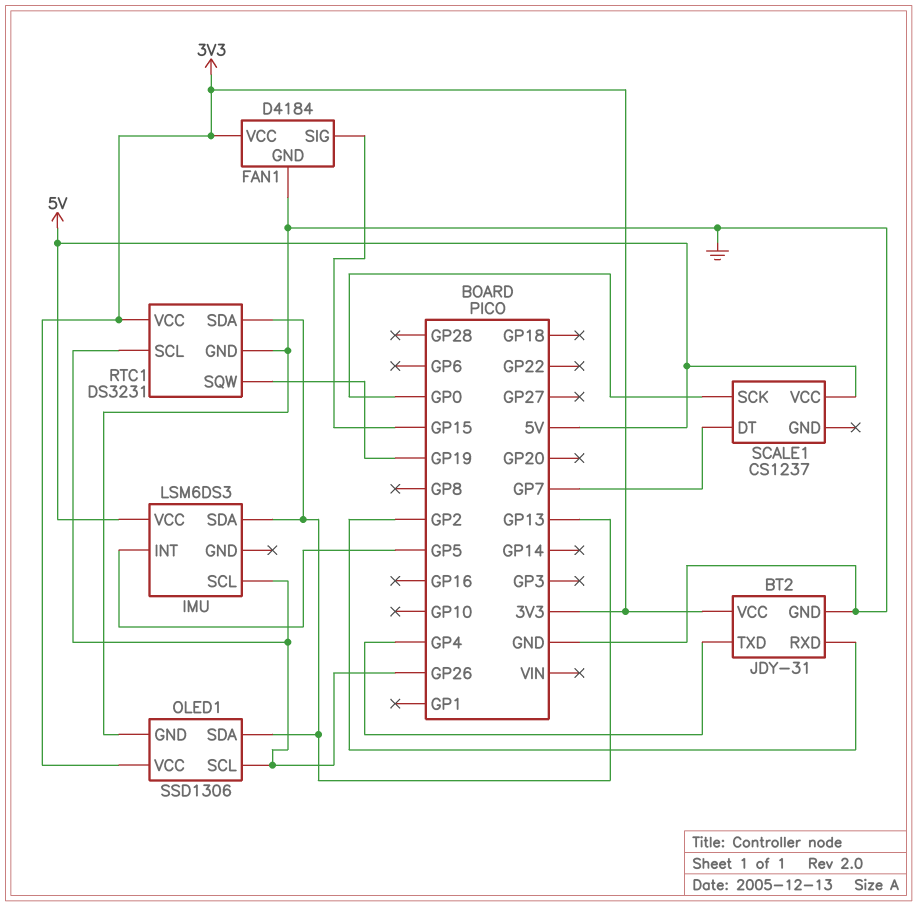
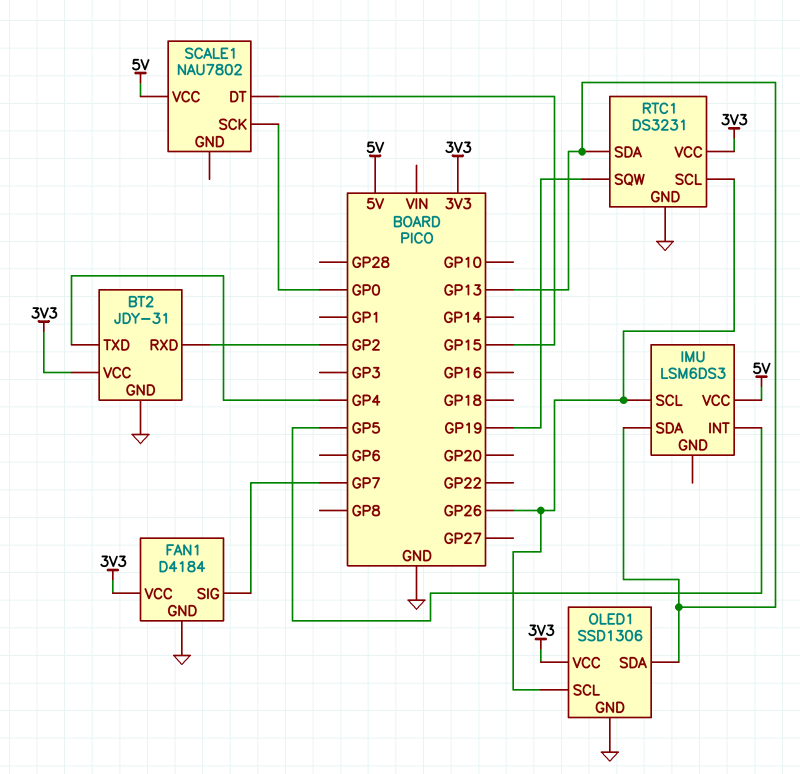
FAN1 pin SIG: GP15 -> GP7
SCALE1: CS1237 -> NAU7802
SCALE1 pin DT: GP7 -> GP15

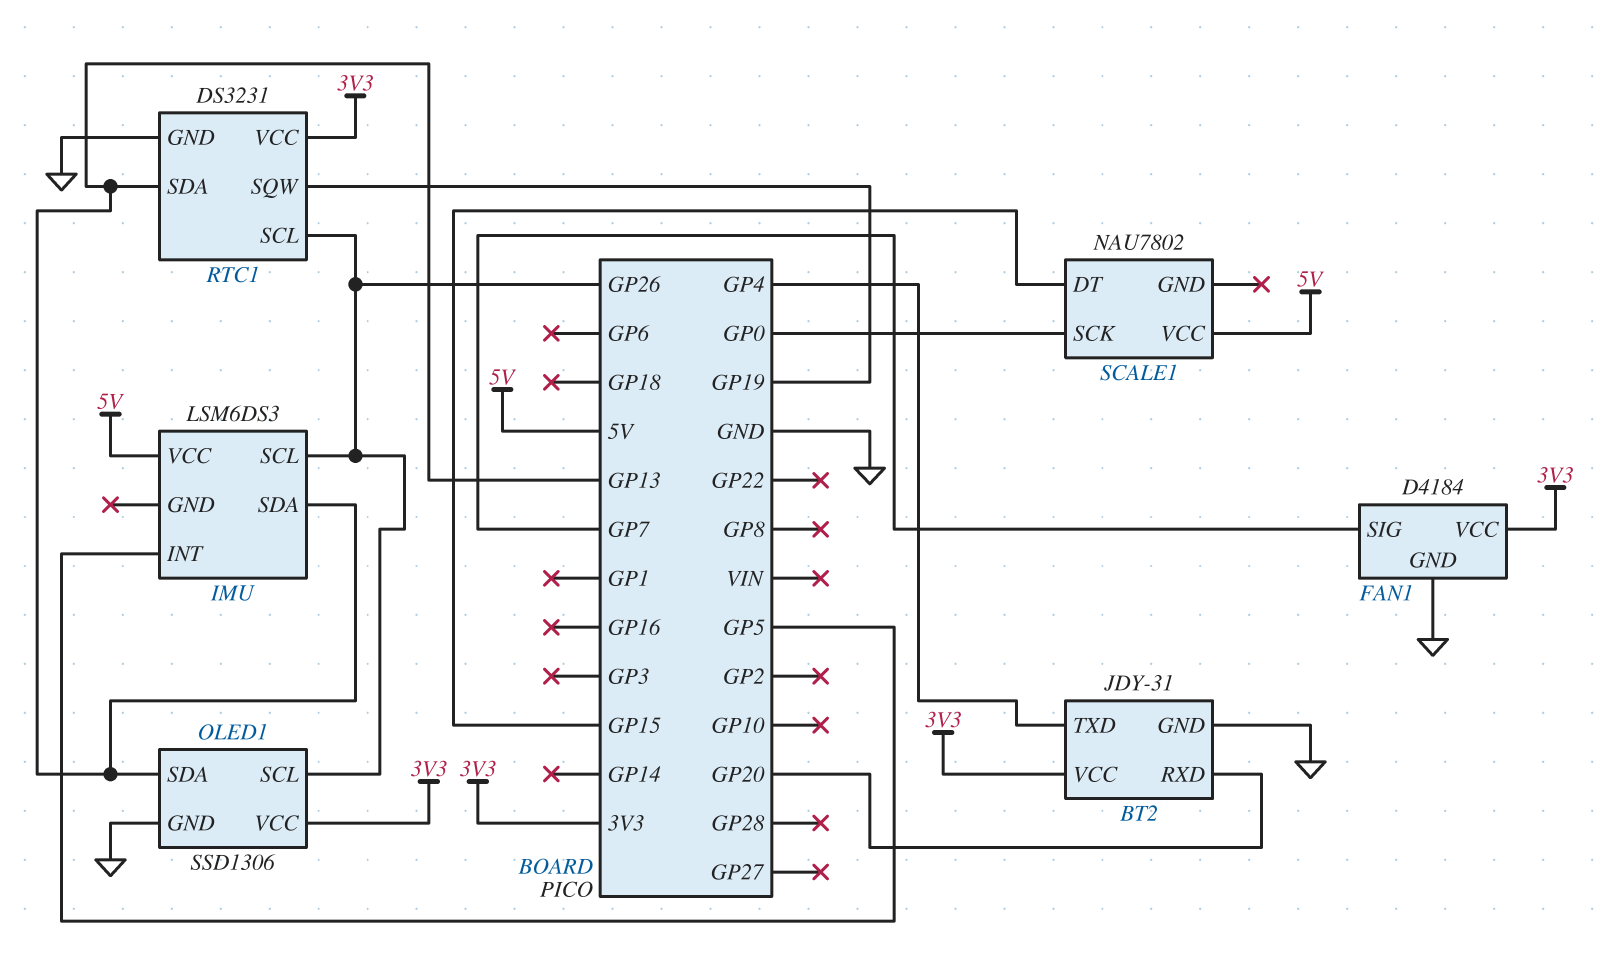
BT2 pin RXD: GP2 -> GP20

